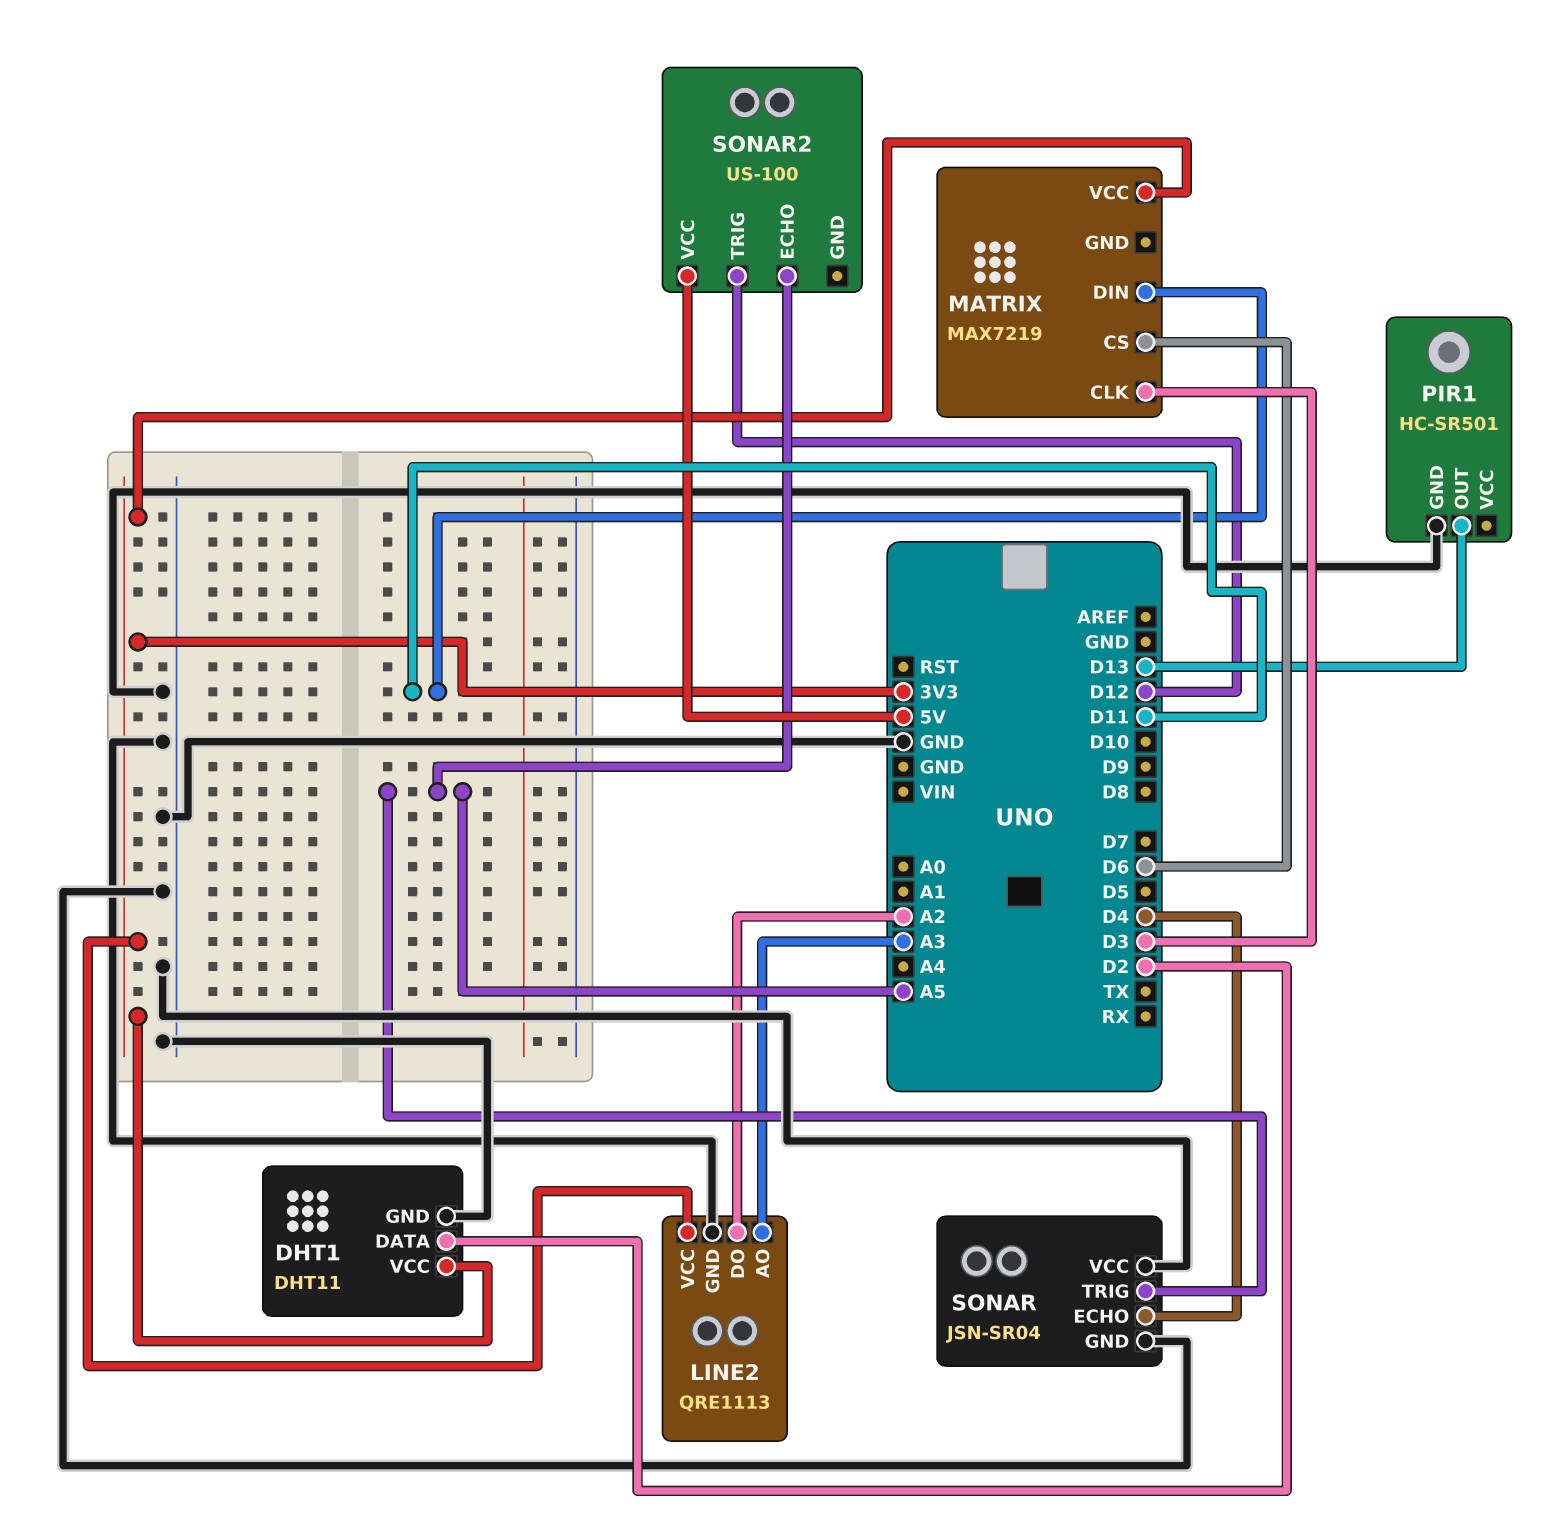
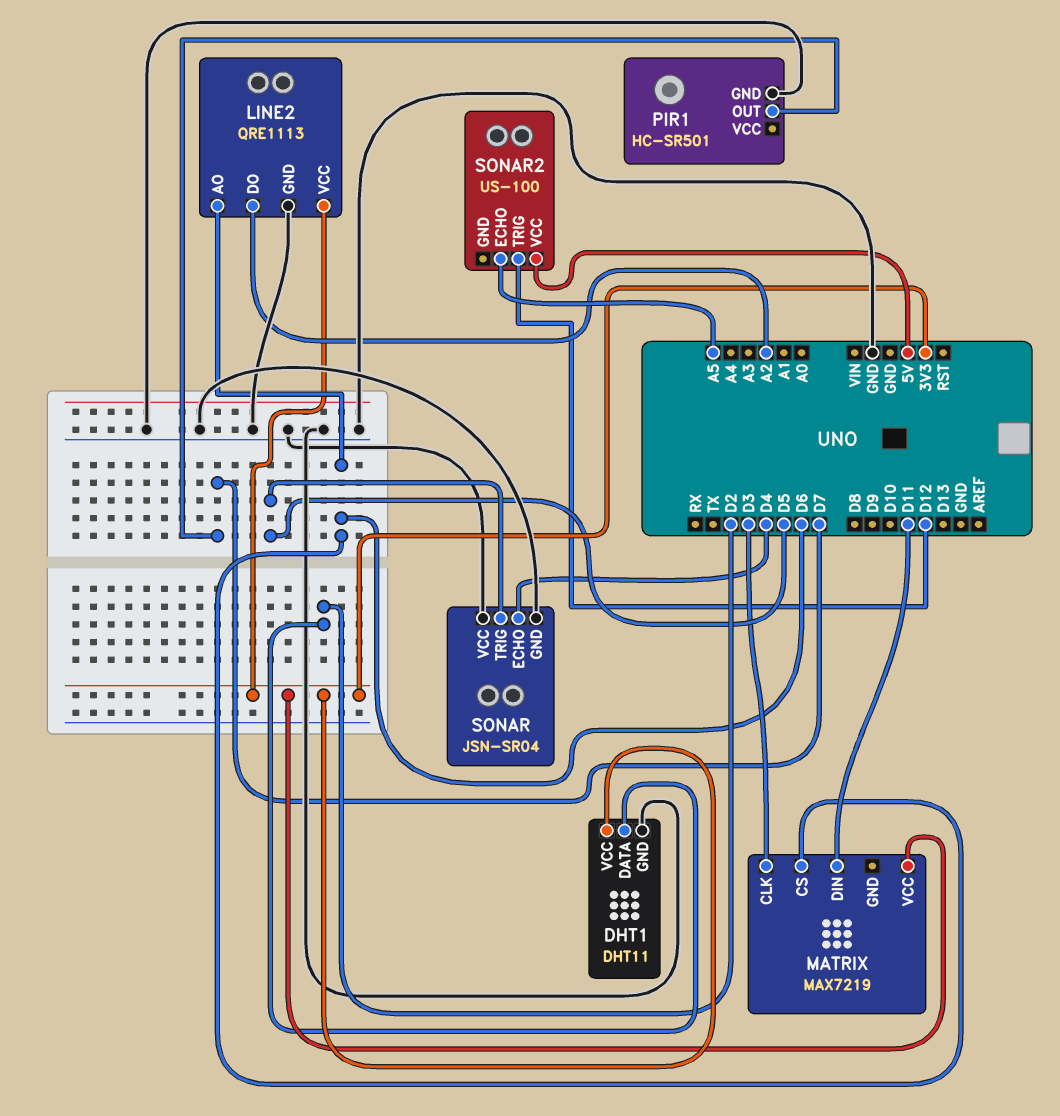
LINE2 pin AO: A3 -> D6
PIR1 pin OUT: D13 -> D7
SONAR pin TRIG: A5 -> D5

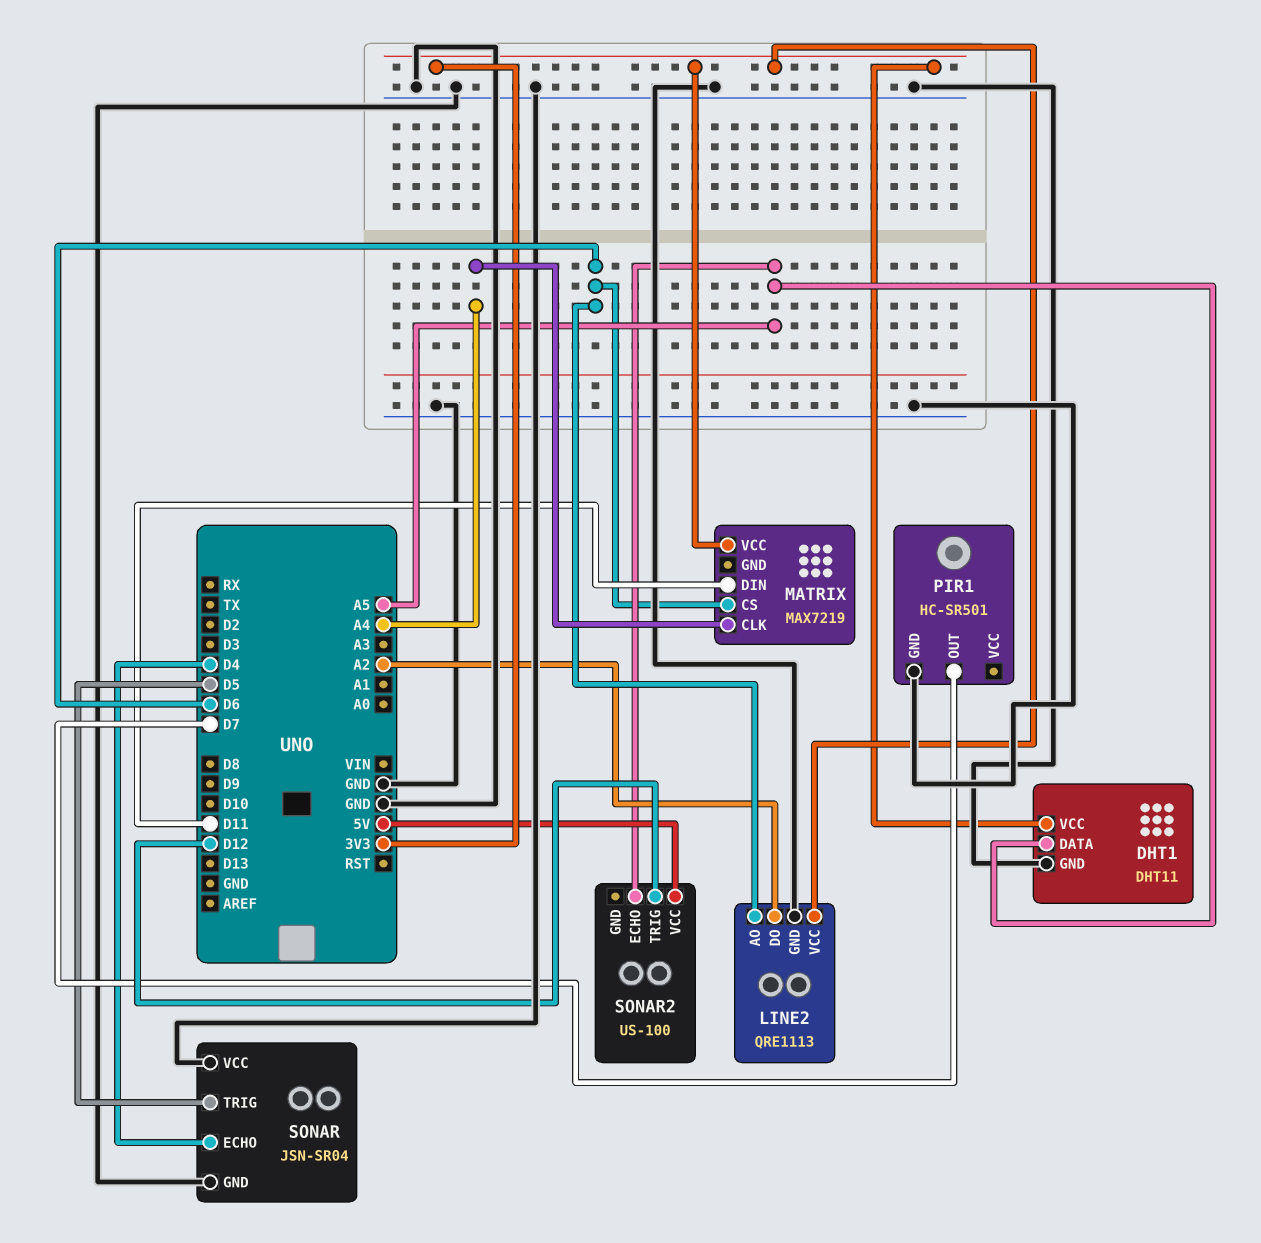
DHT1 pin DATA: D2 -> A5
MATRIX pin CLK: D3 -> A4

